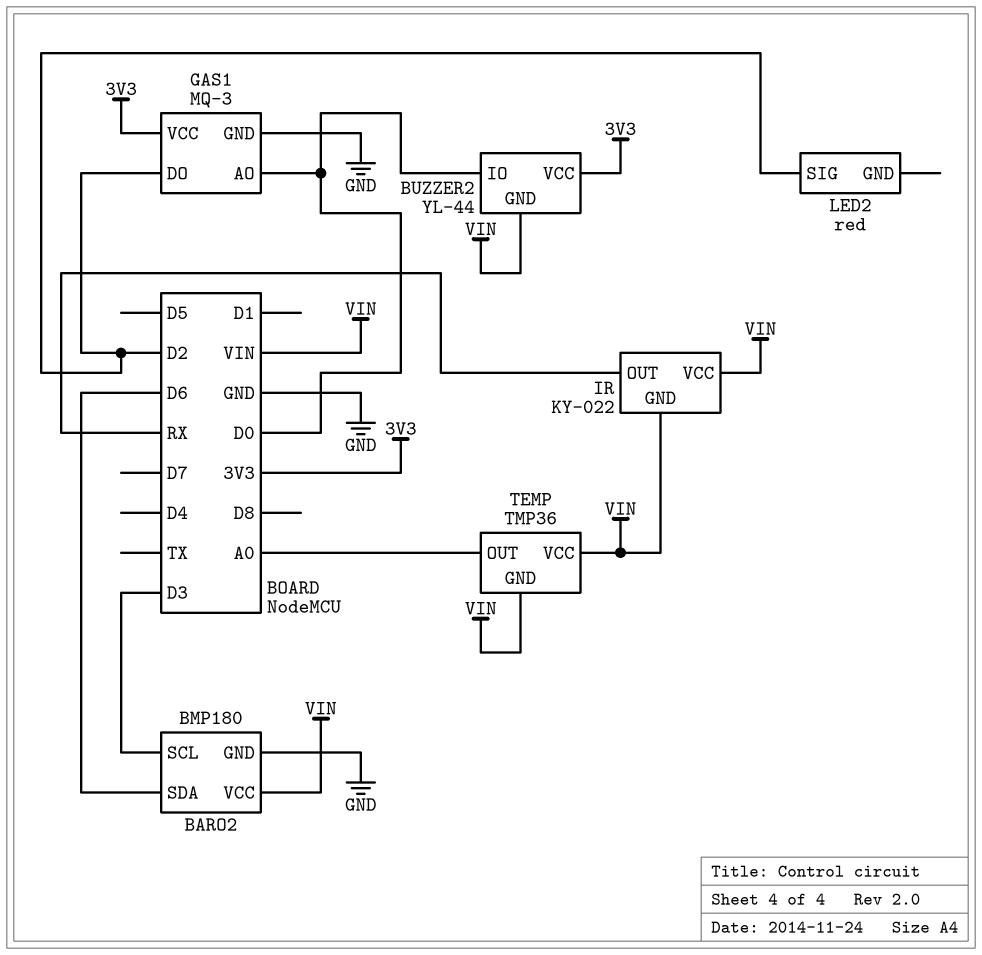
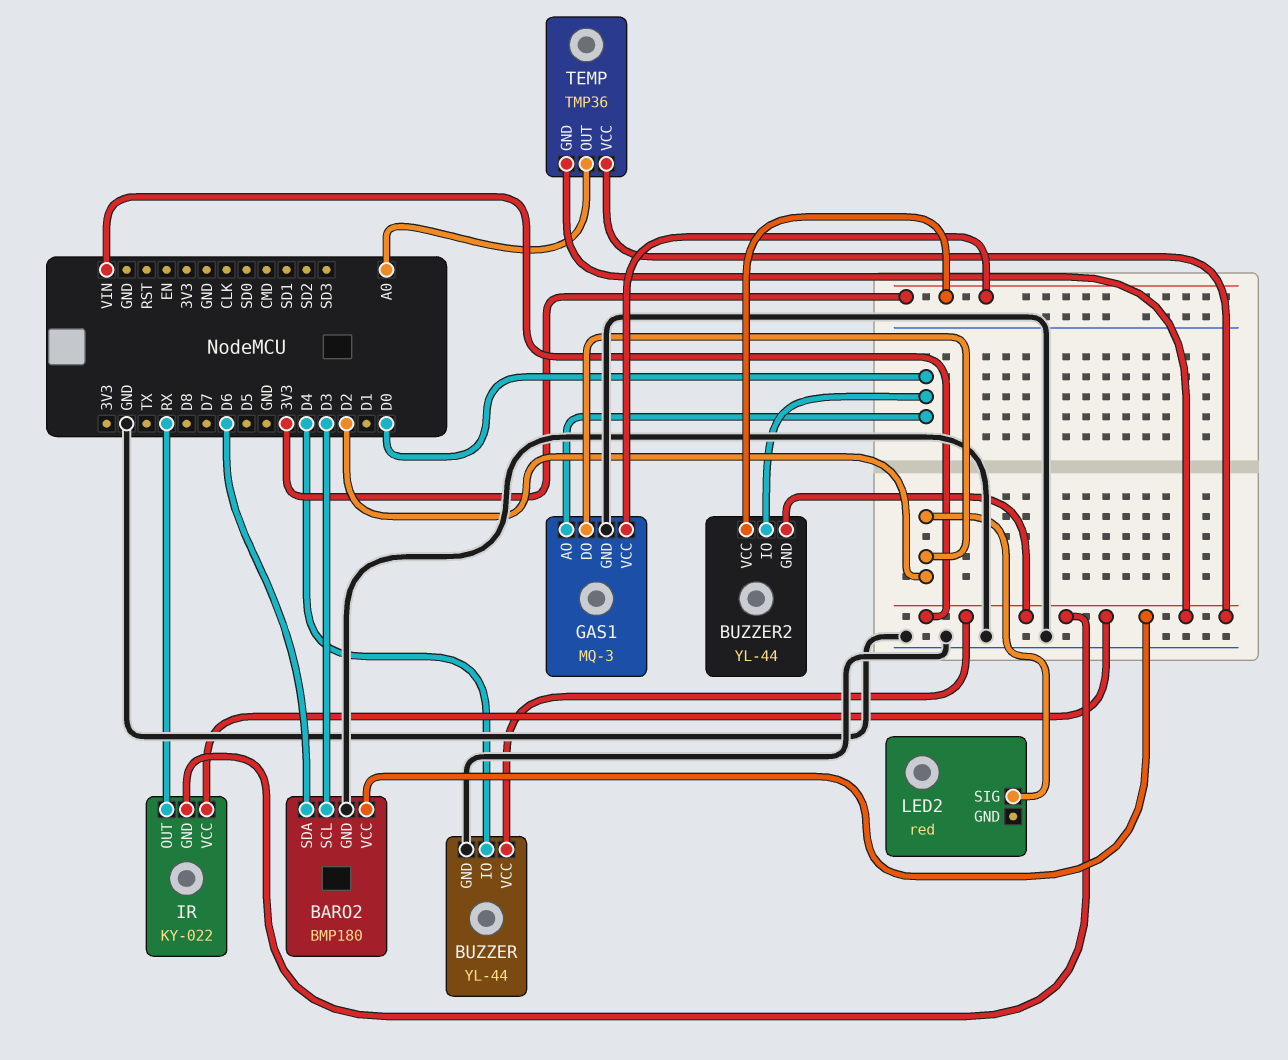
BUZZER: none -> YL-44
BUZZER pin GND: none -> GND
BUZZER pin IO: none -> D4
BUZZER pin VCC: none -> VIN

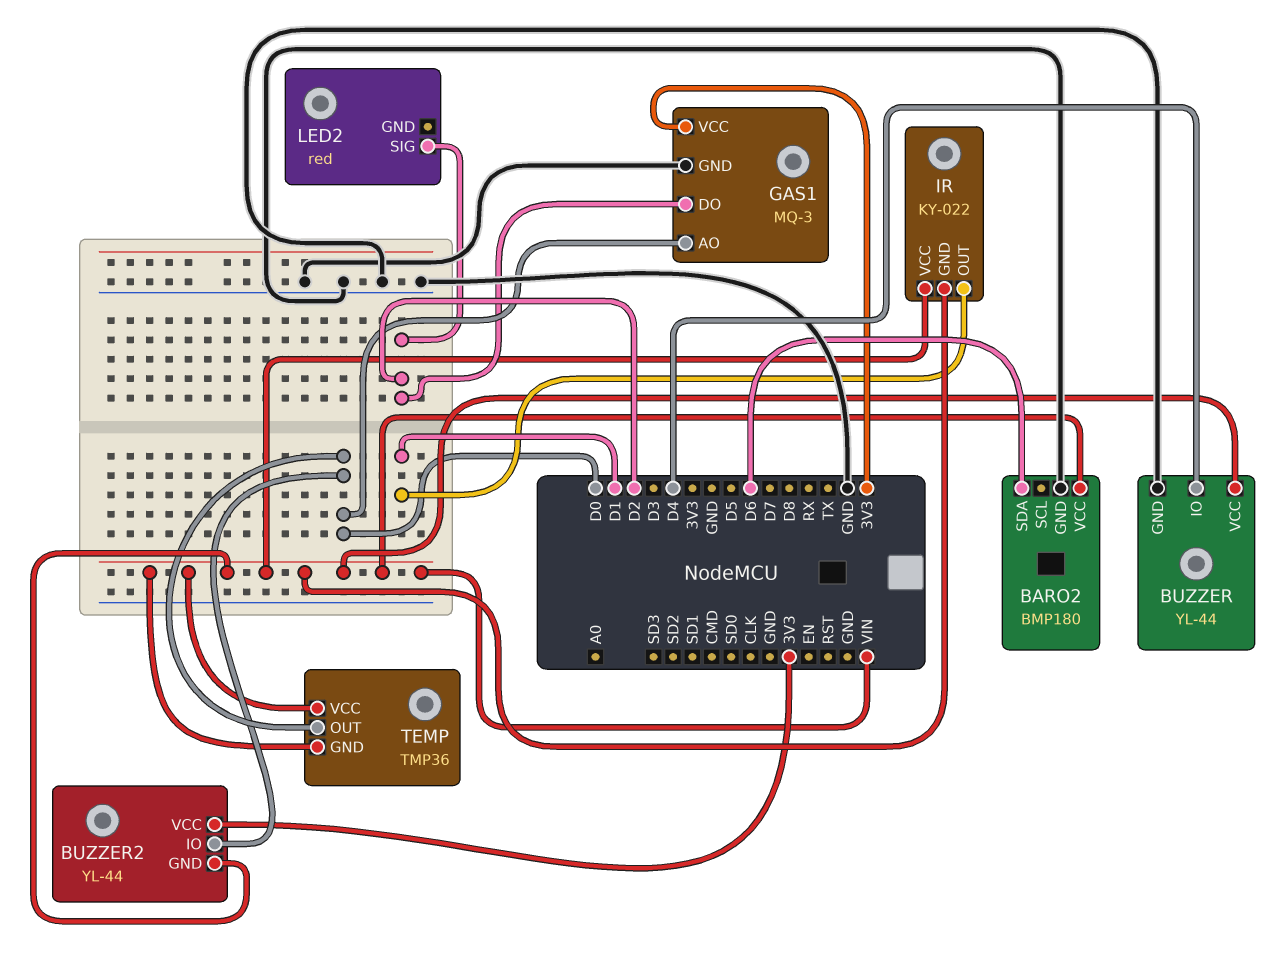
BARO2 pin SCL: D3 -> none
IR pin OUT: RX -> D1
TEMP pin OUT: A0 -> D0

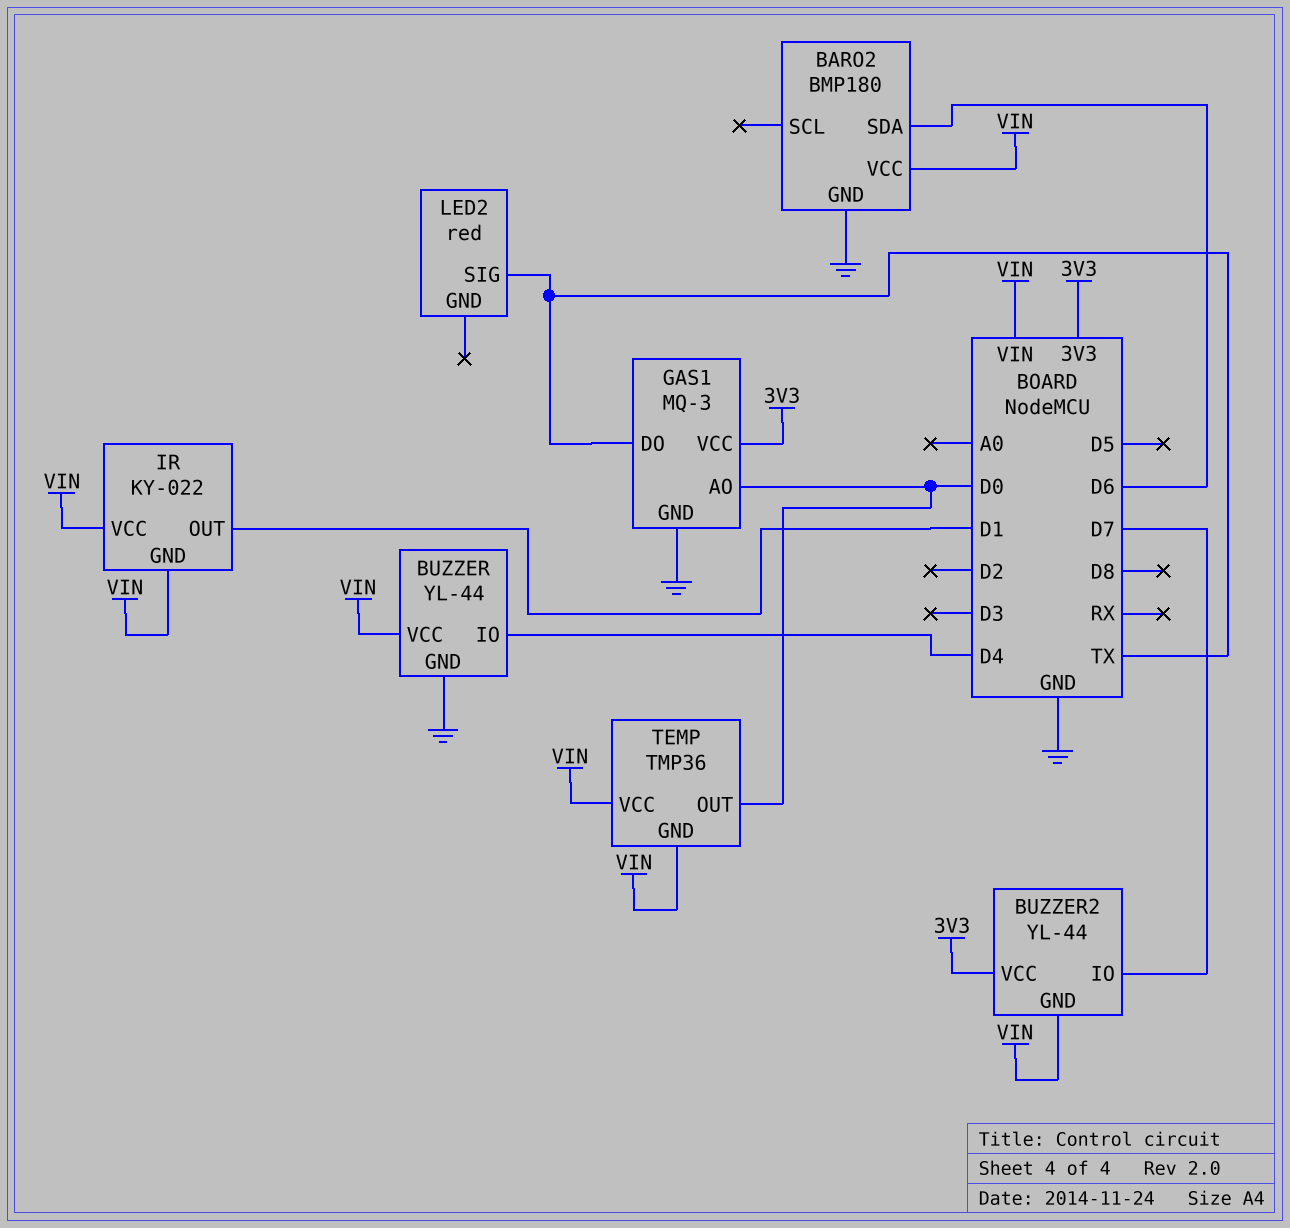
BUZZER2 pin IO: D0 -> D7
GAS1 pin DO: D2 -> TX
LED2 pin SIG: D2 -> TX

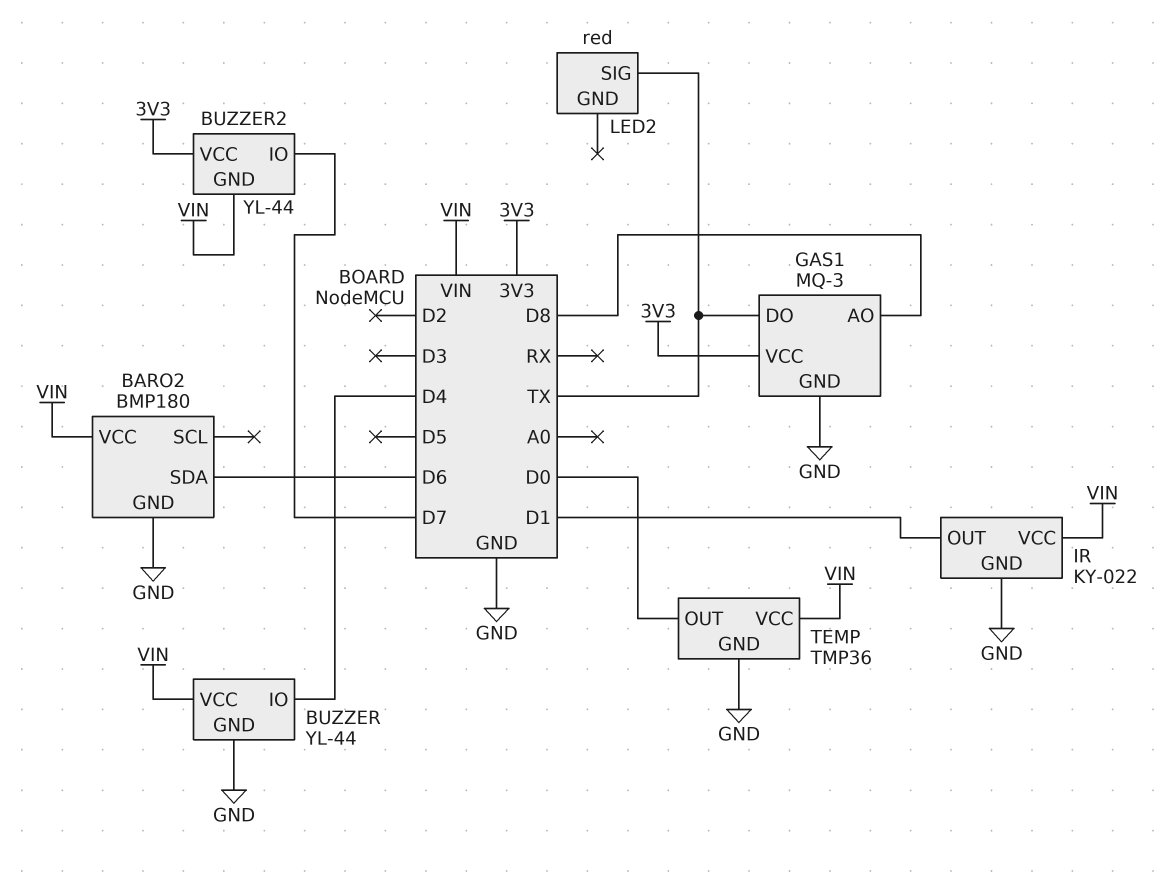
GAS1 pin AO: D0 -> D8
IR pin GND: VIN -> GND
TEMP pin GND: VIN -> GND

